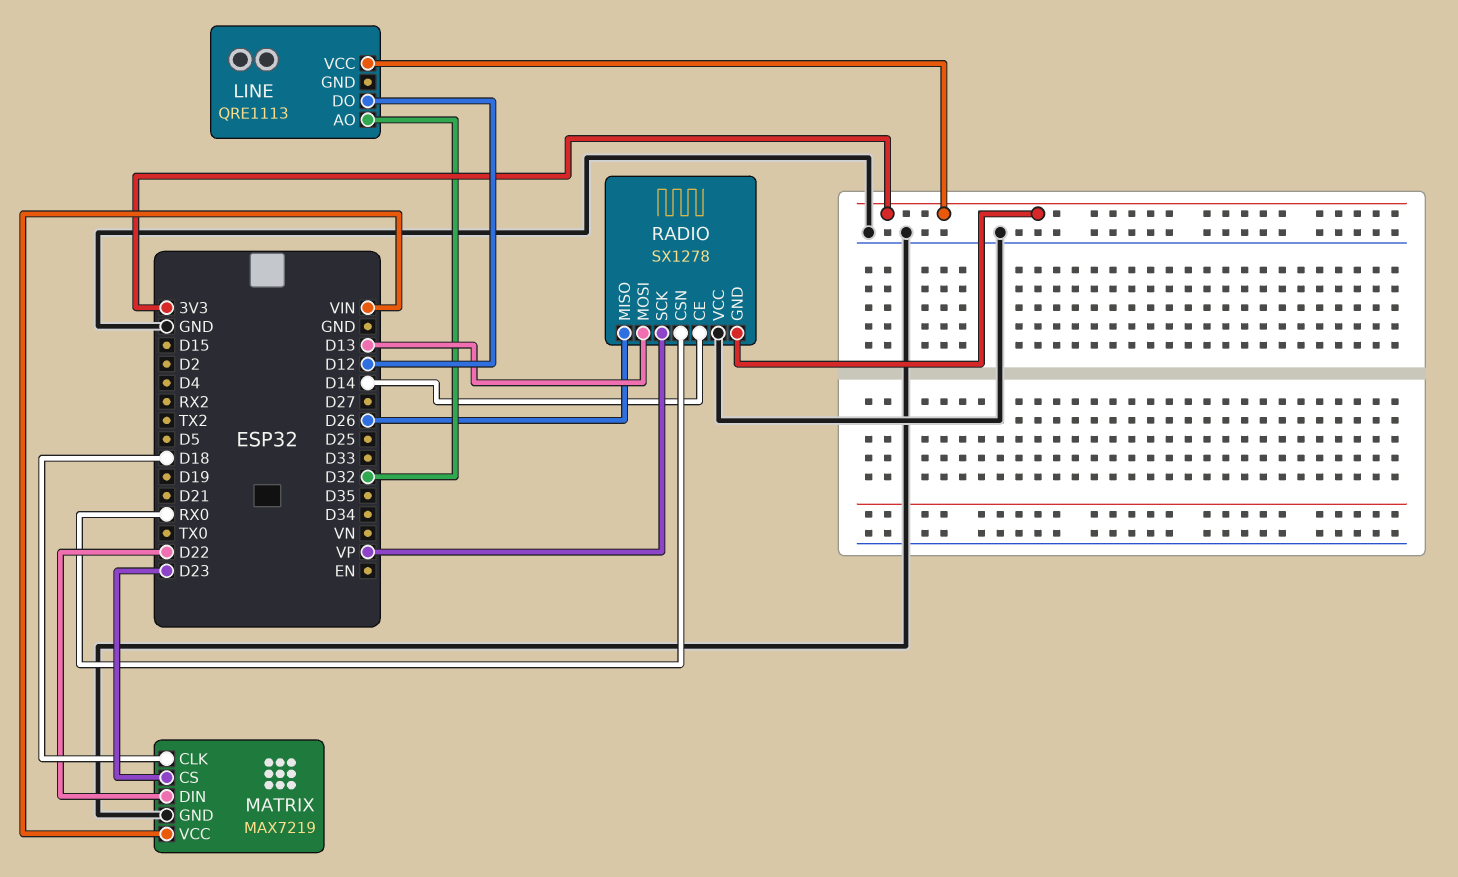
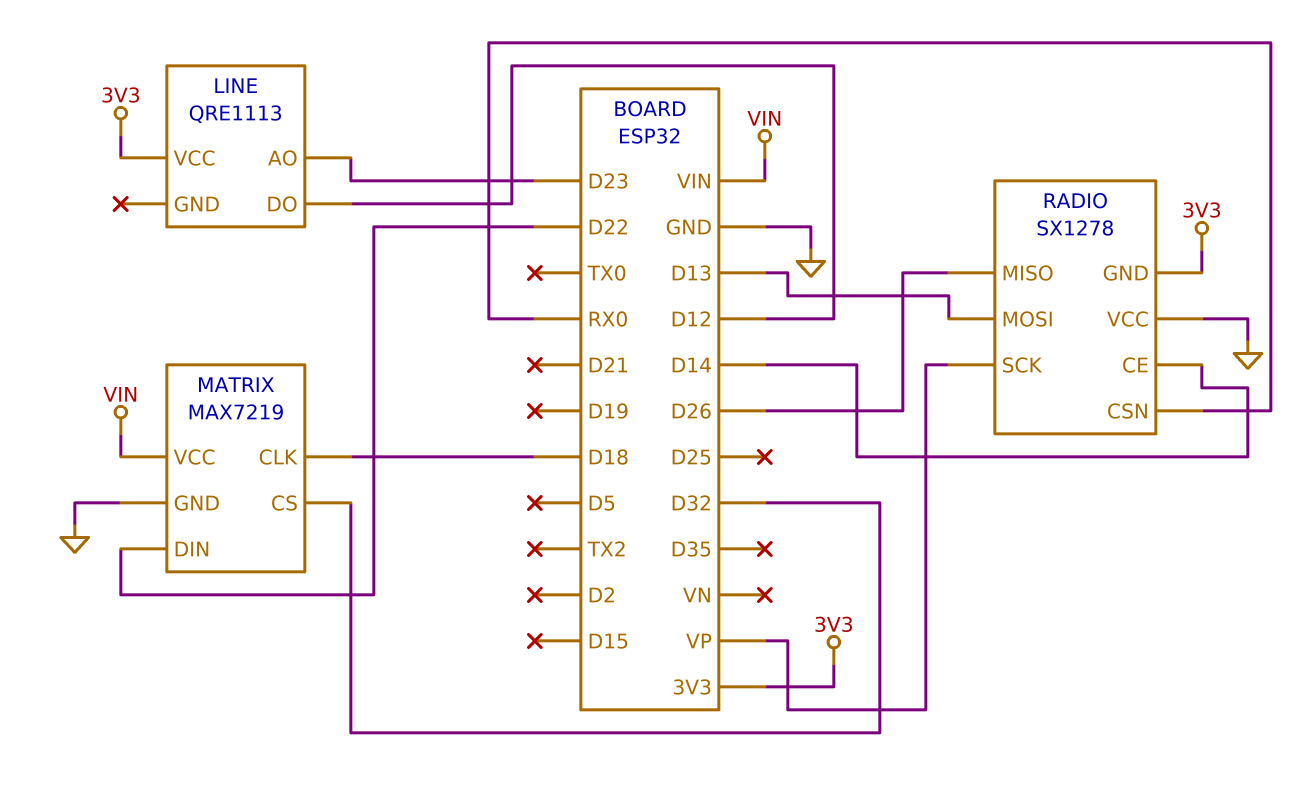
LINE pin AO: D32 -> D23
MATRIX pin CS: D23 -> D32

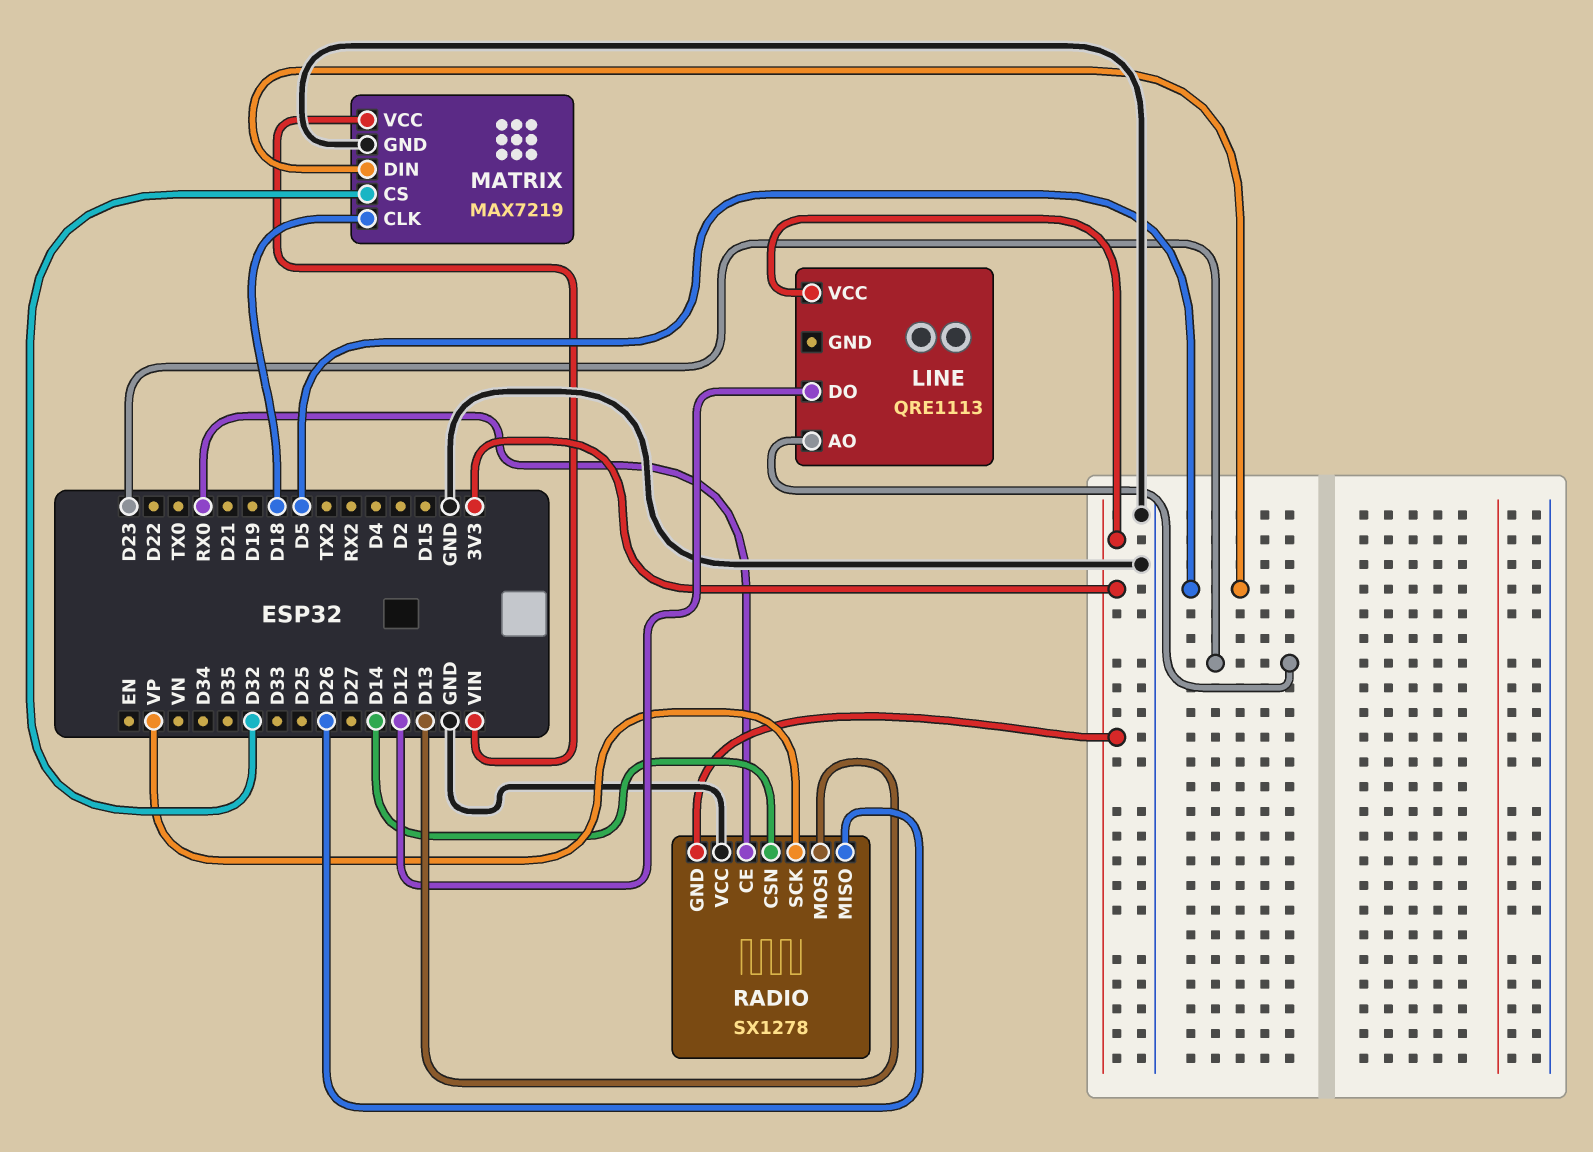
MATRIX pin DIN: D22 -> D5
RADIO pin CE: D14 -> RX0
RADIO pin CSN: RX0 -> D14

